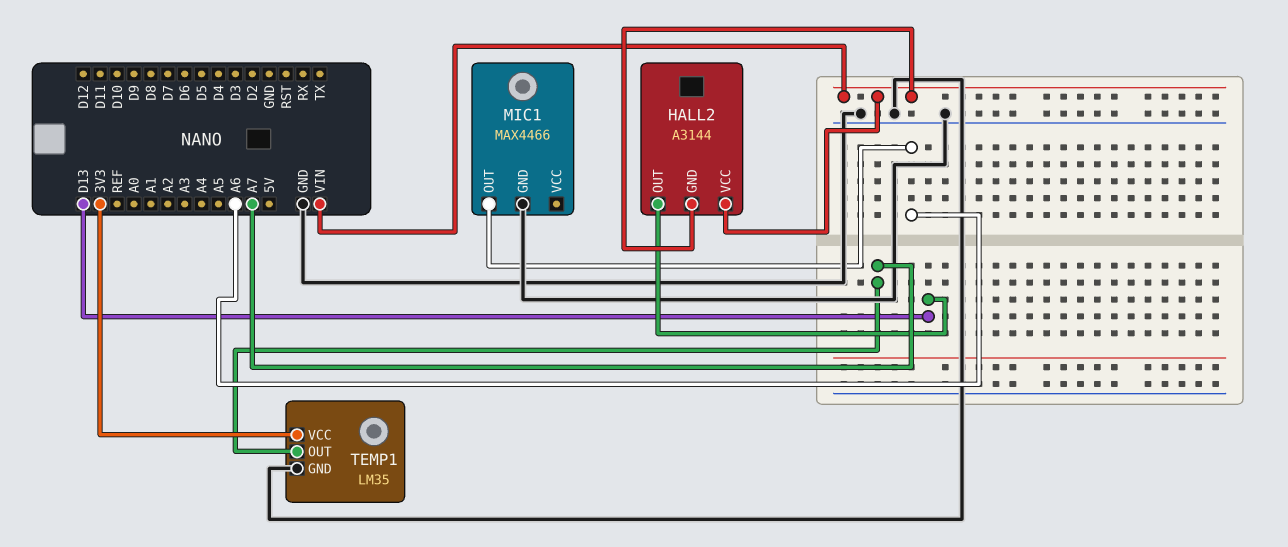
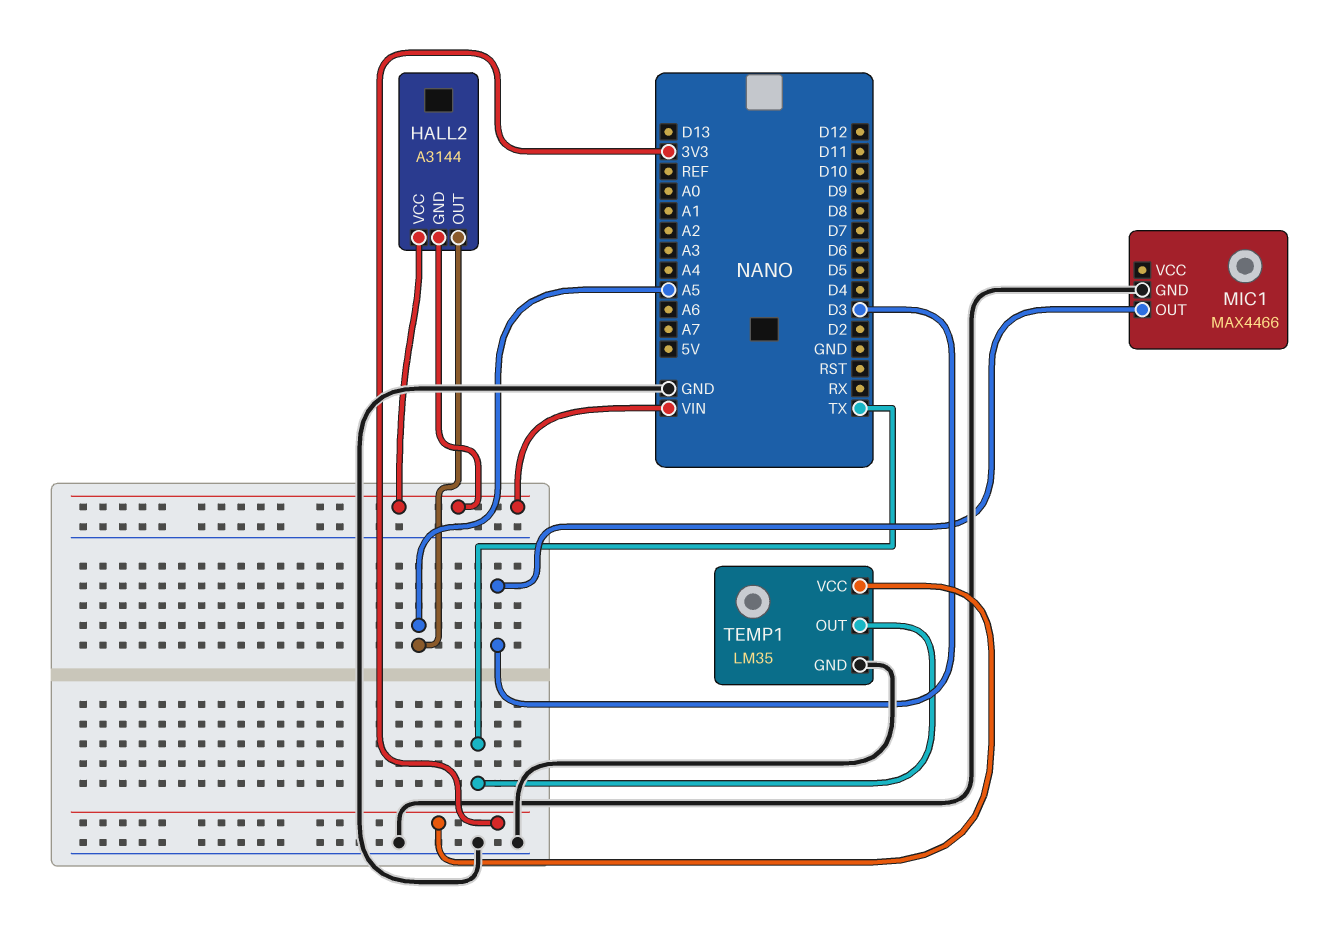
HALL2 pin OUT: D13 -> A5
MIC1 pin OUT: A6 -> D3
TEMP1 pin OUT: A7 -> TX

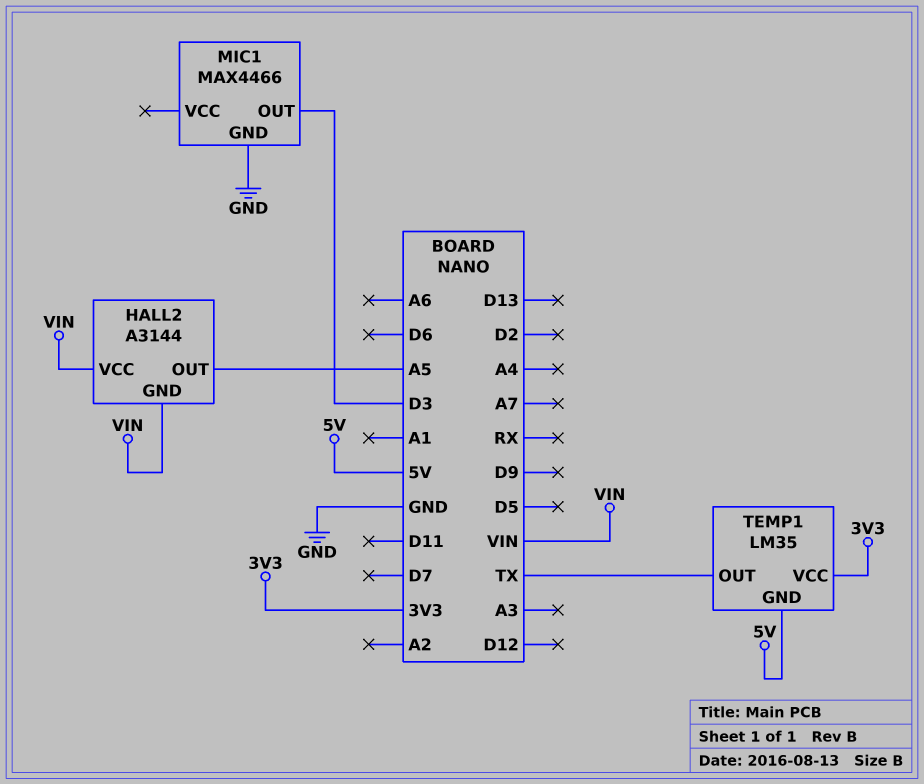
TEMP1 pin GND: GND -> 5V

